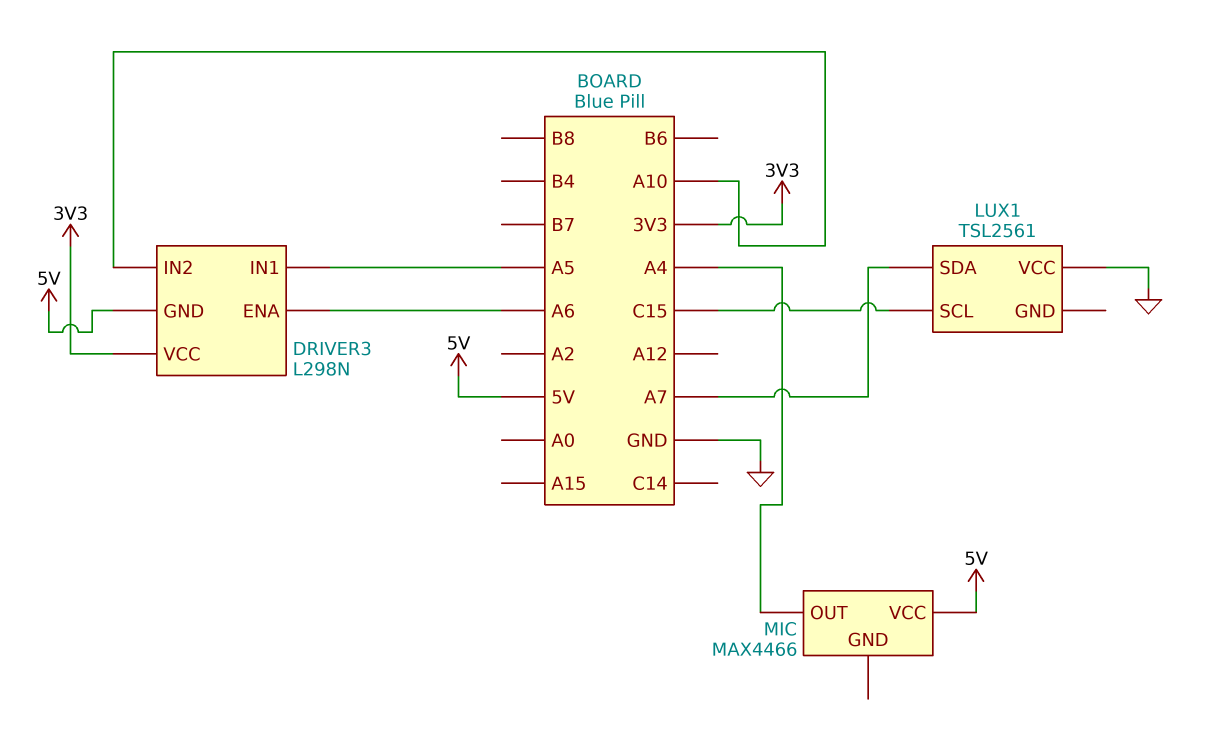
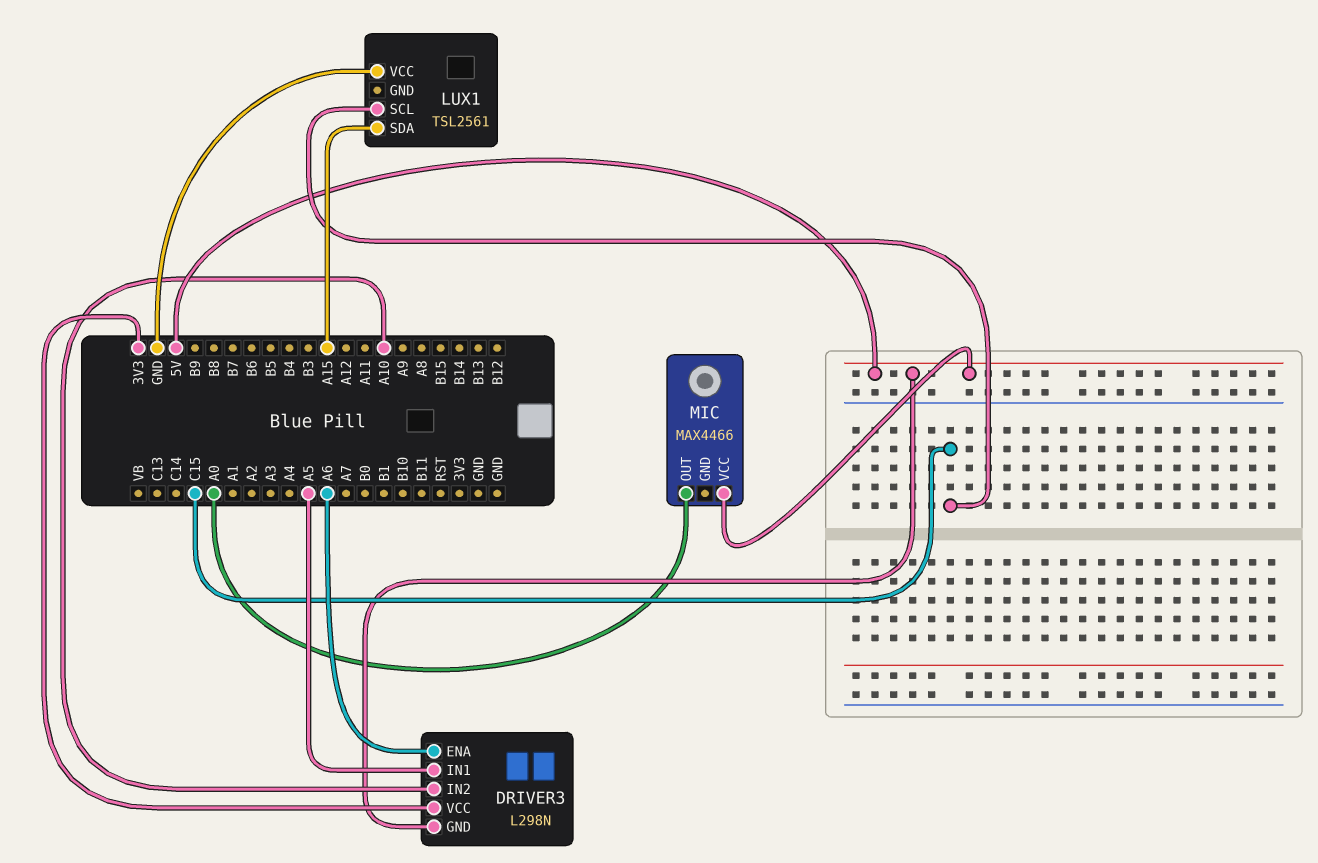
LUX1 pin SDA: A7 -> A15
MIC pin OUT: A4 -> A0

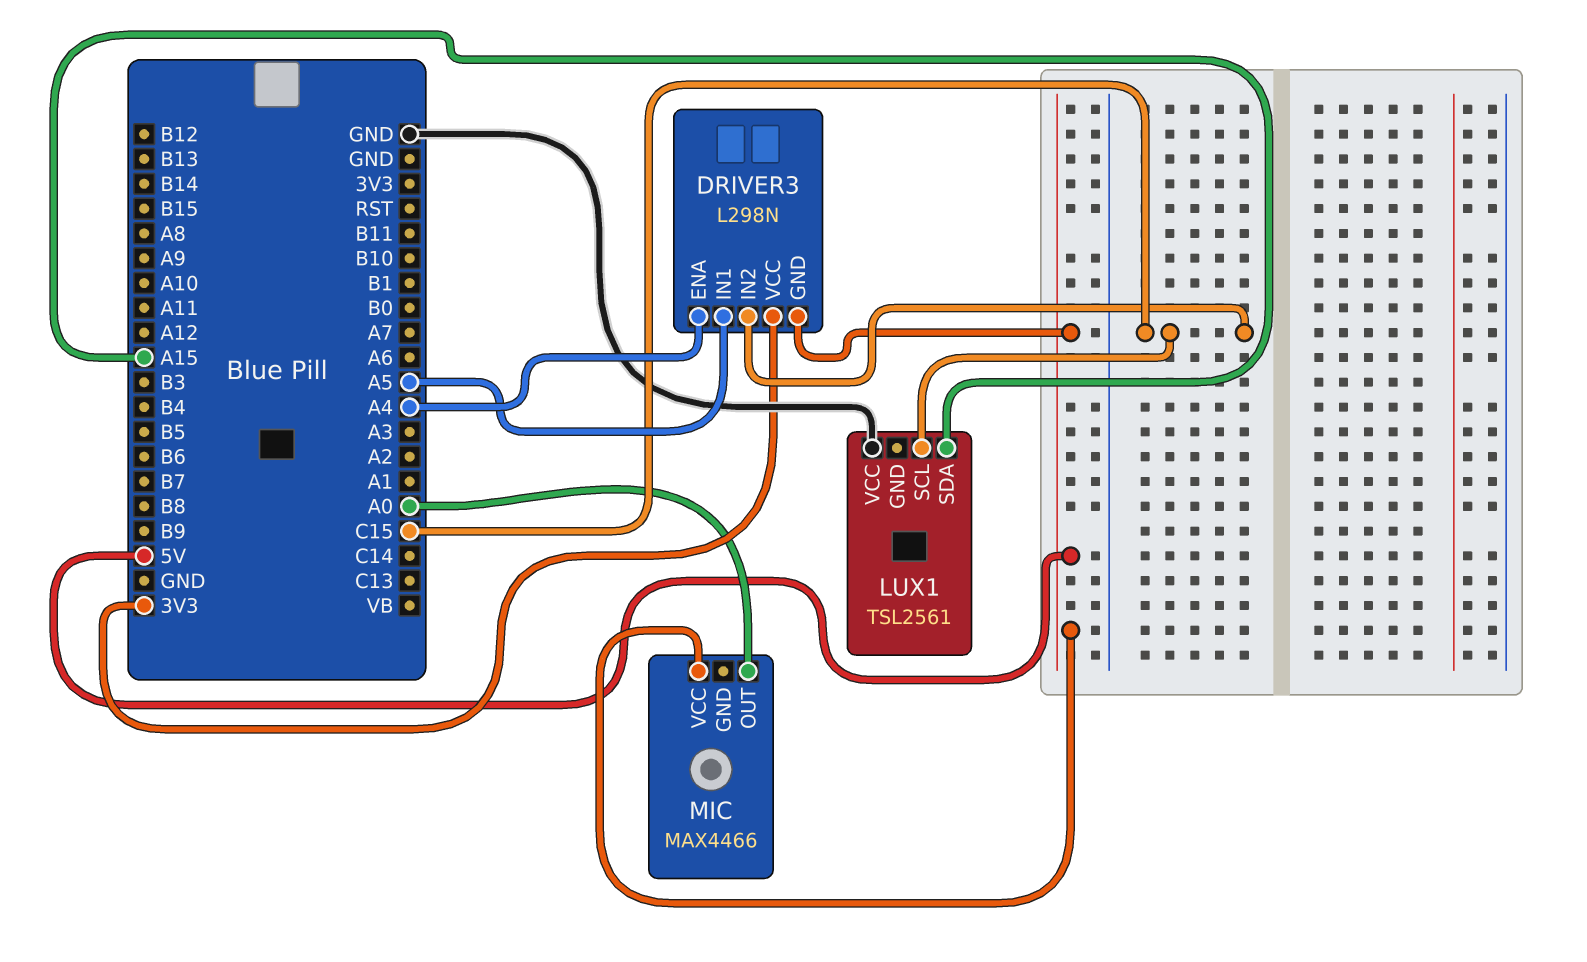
DRIVER3 pin ENA: A6 -> A4
DRIVER3 pin IN2: A10 -> C15

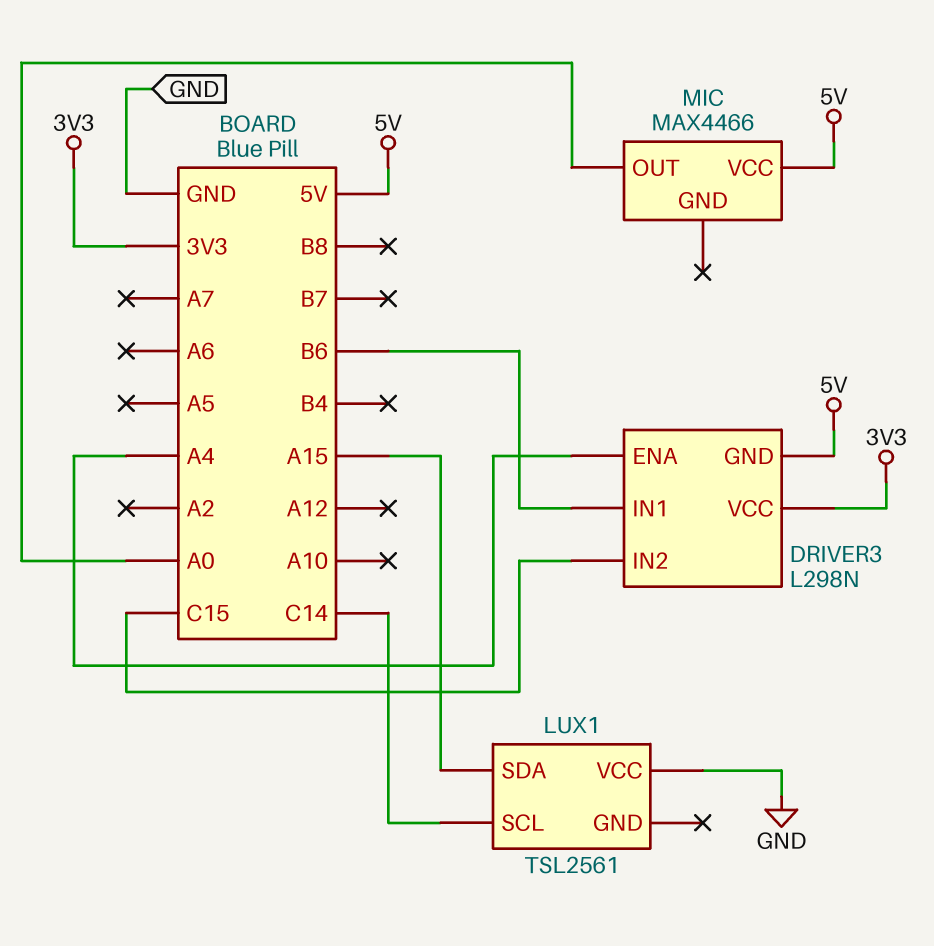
DRIVER3 pin IN1: A5 -> B6
LUX1 pin SCL: C15 -> C14

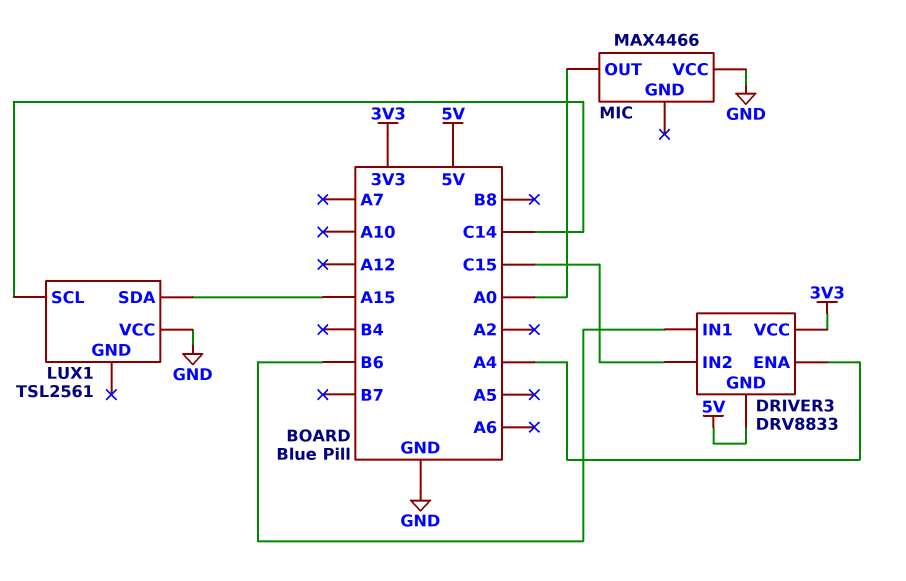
DRIVER3: L298N -> DRV8833
MIC pin VCC: 5V -> GND

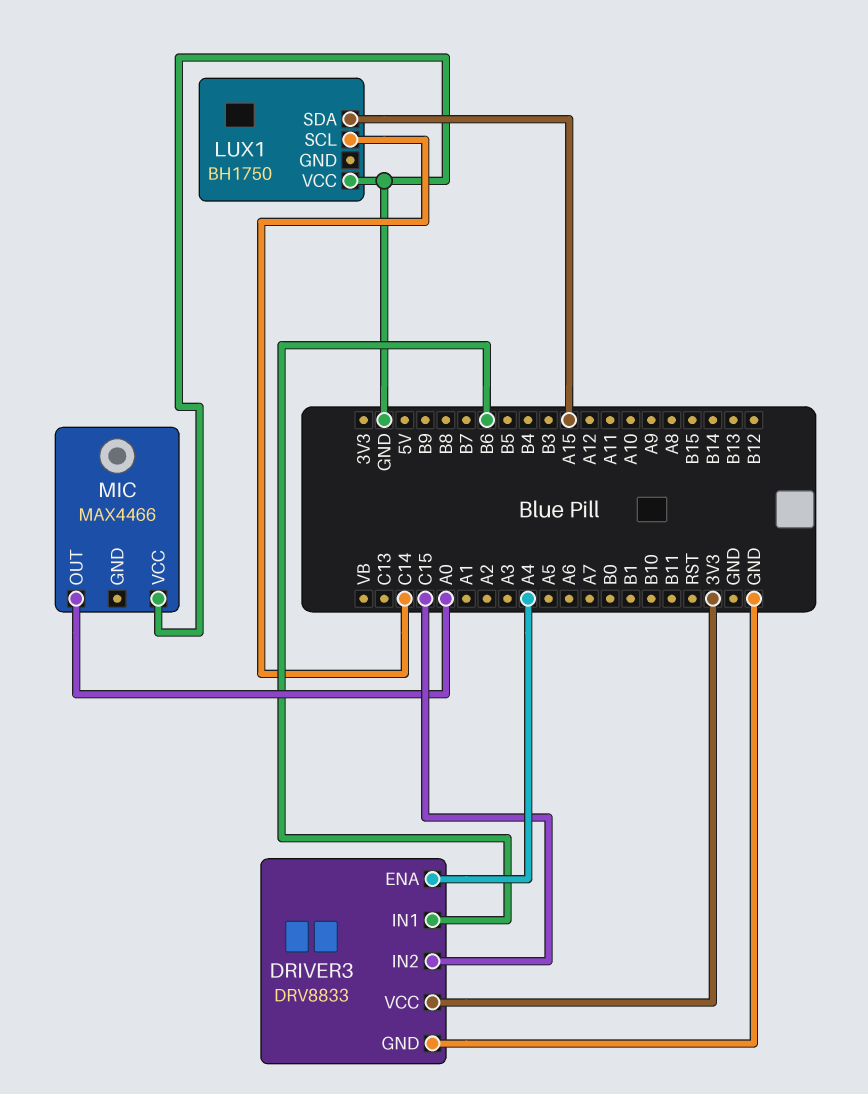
DRIVER3 pin GND: 5V -> GND
LUX1: TSL2561 -> BH1750

